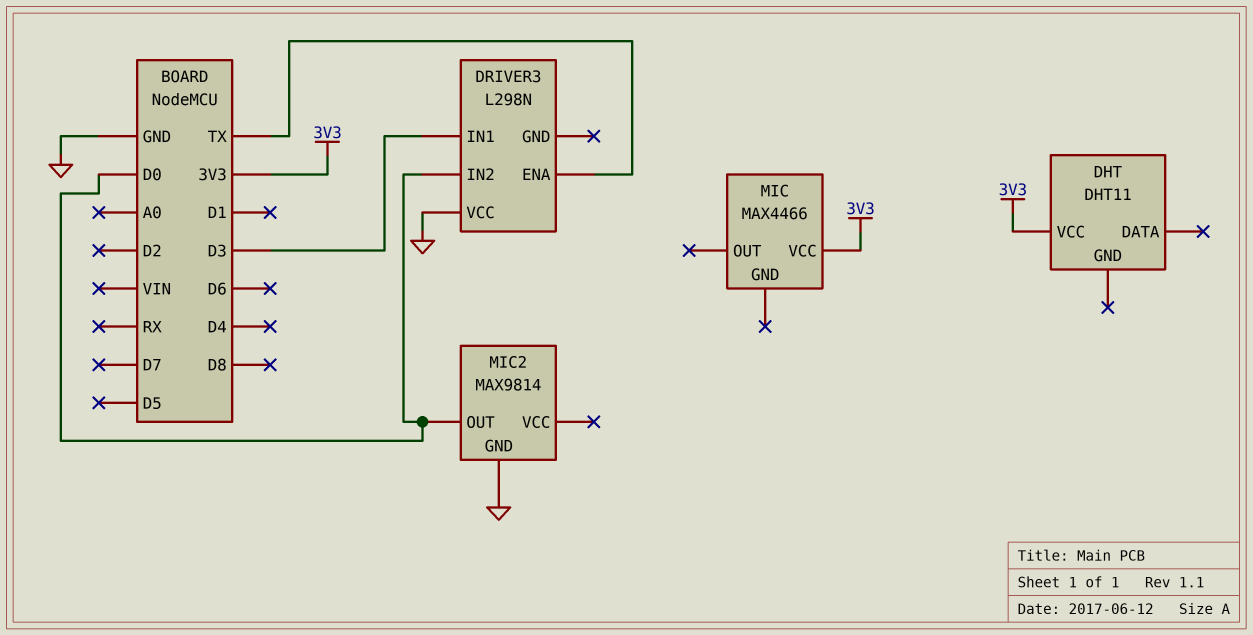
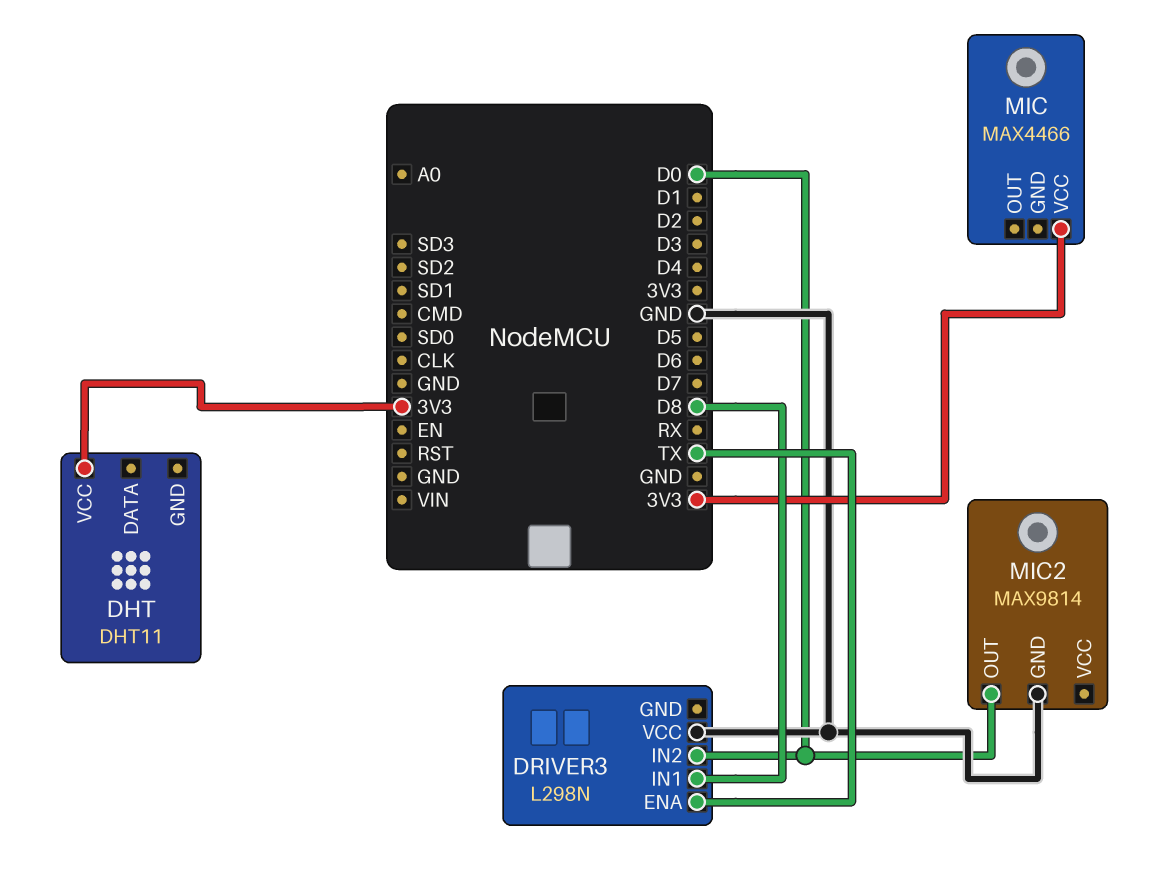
DRIVER3 pin IN1: D3 -> D8

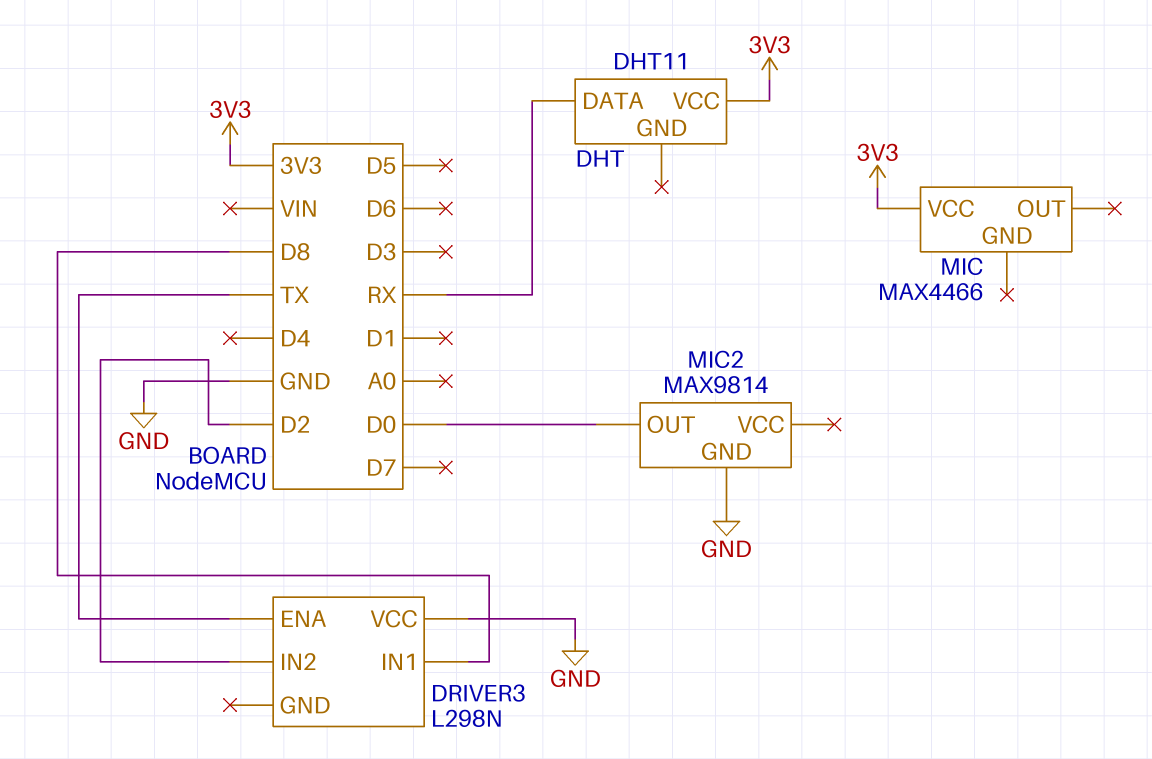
DHT pin DATA: none -> RX
DRIVER3 pin IN2: D0 -> D2

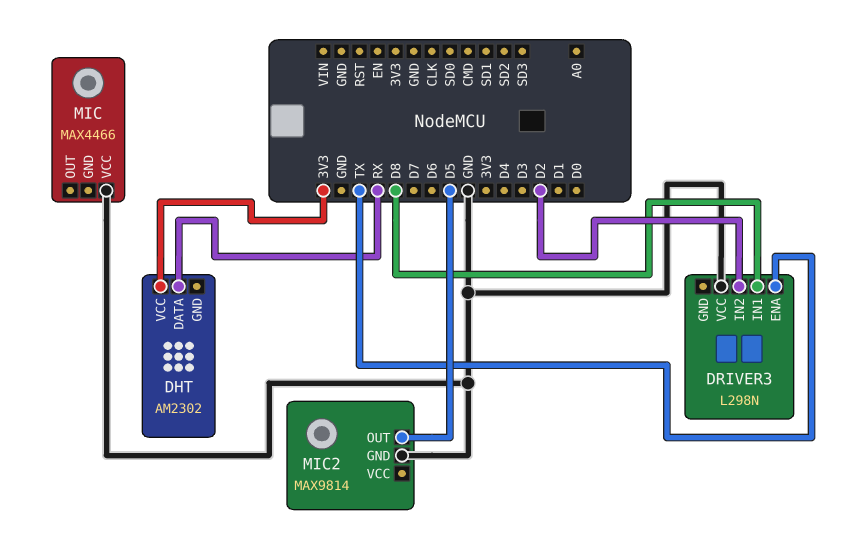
DHT: DHT11 -> AM2302
MIC pin VCC: 3V3 -> GND
MIC2 pin OUT: D0 -> D5

